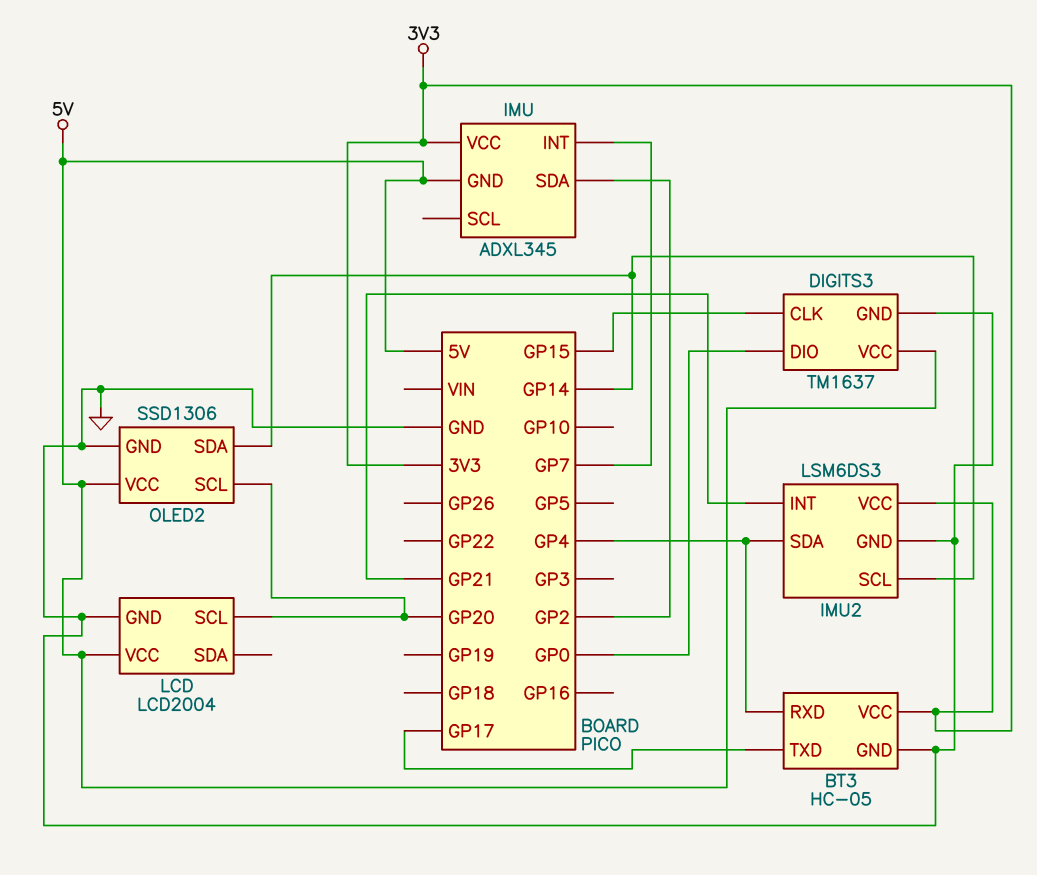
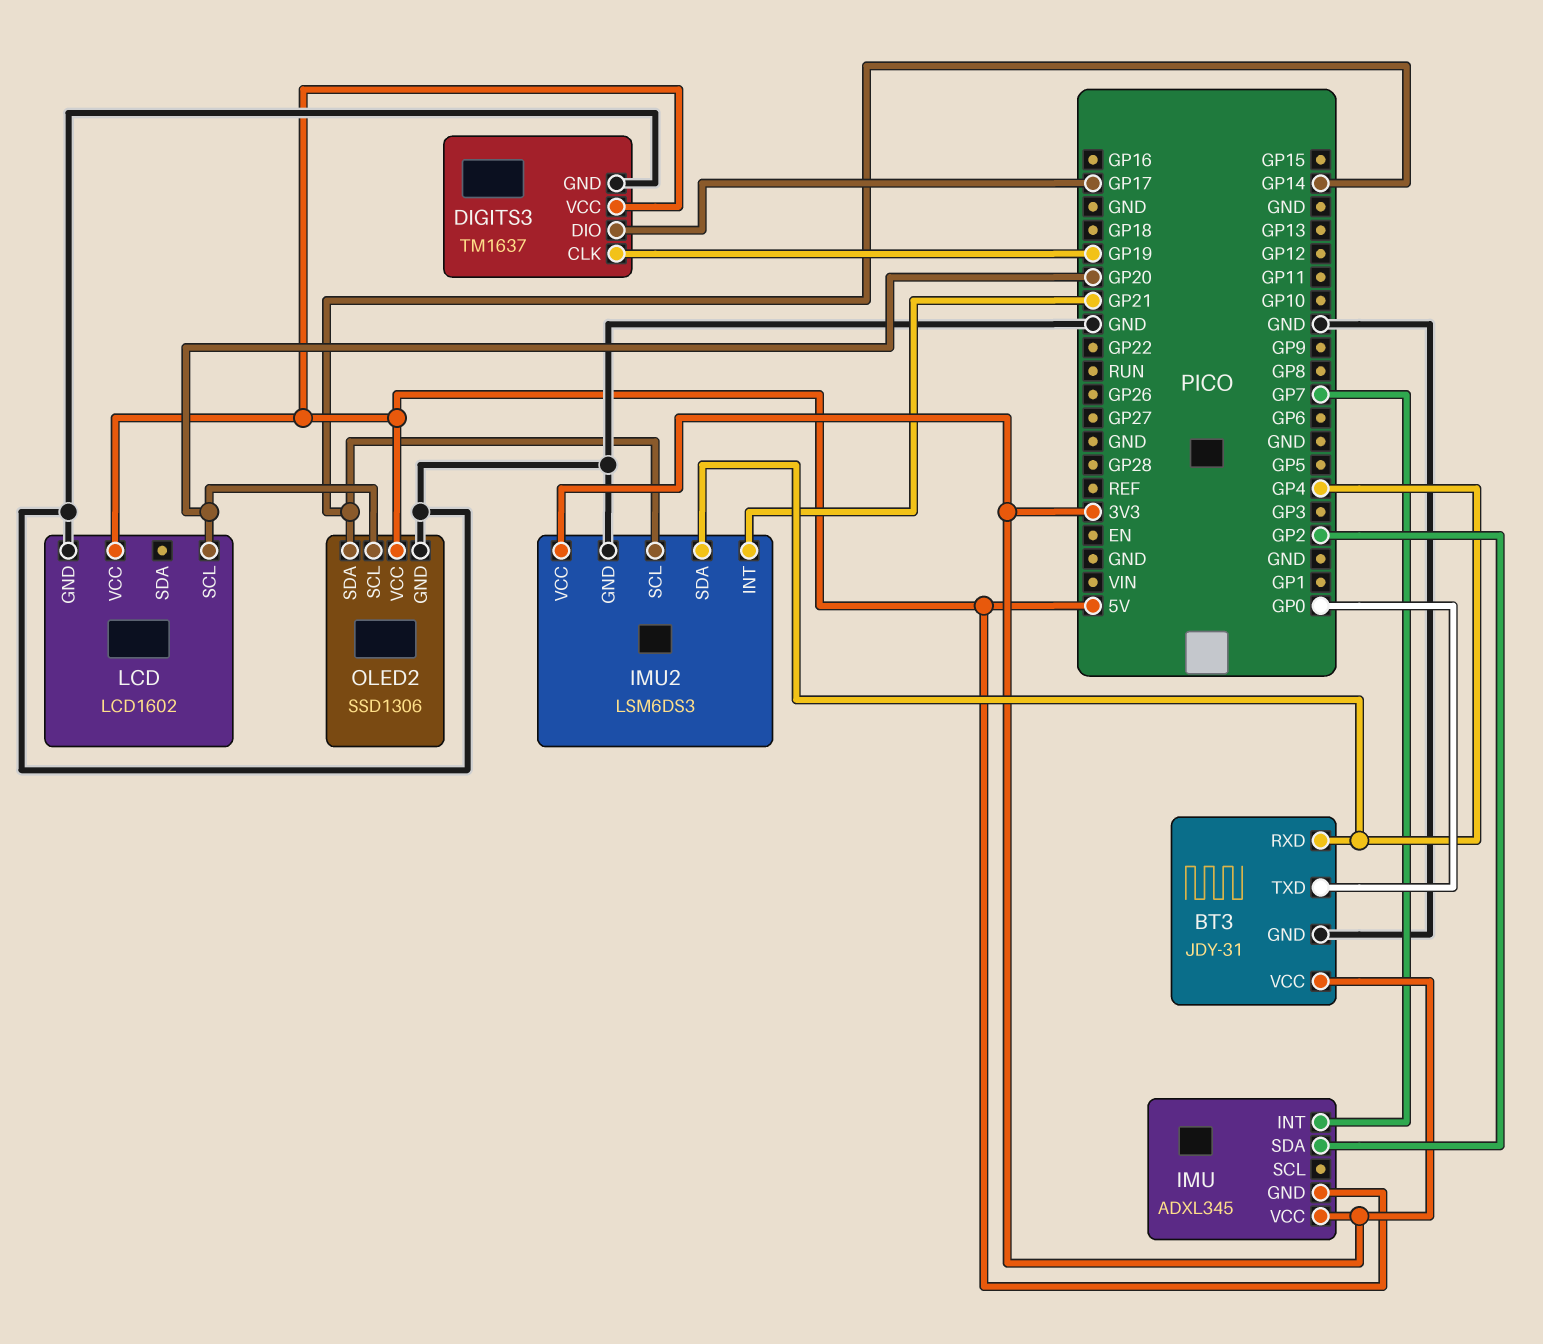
BT3: HC-05 -> JDY-31
BT3 pin TXD: GP17 -> GP0
DIGITS3 pin CLK: GP15 -> GP19
DIGITS3 pin DIO: GP0 -> GP17
LCD: LCD2004 -> LCD1602

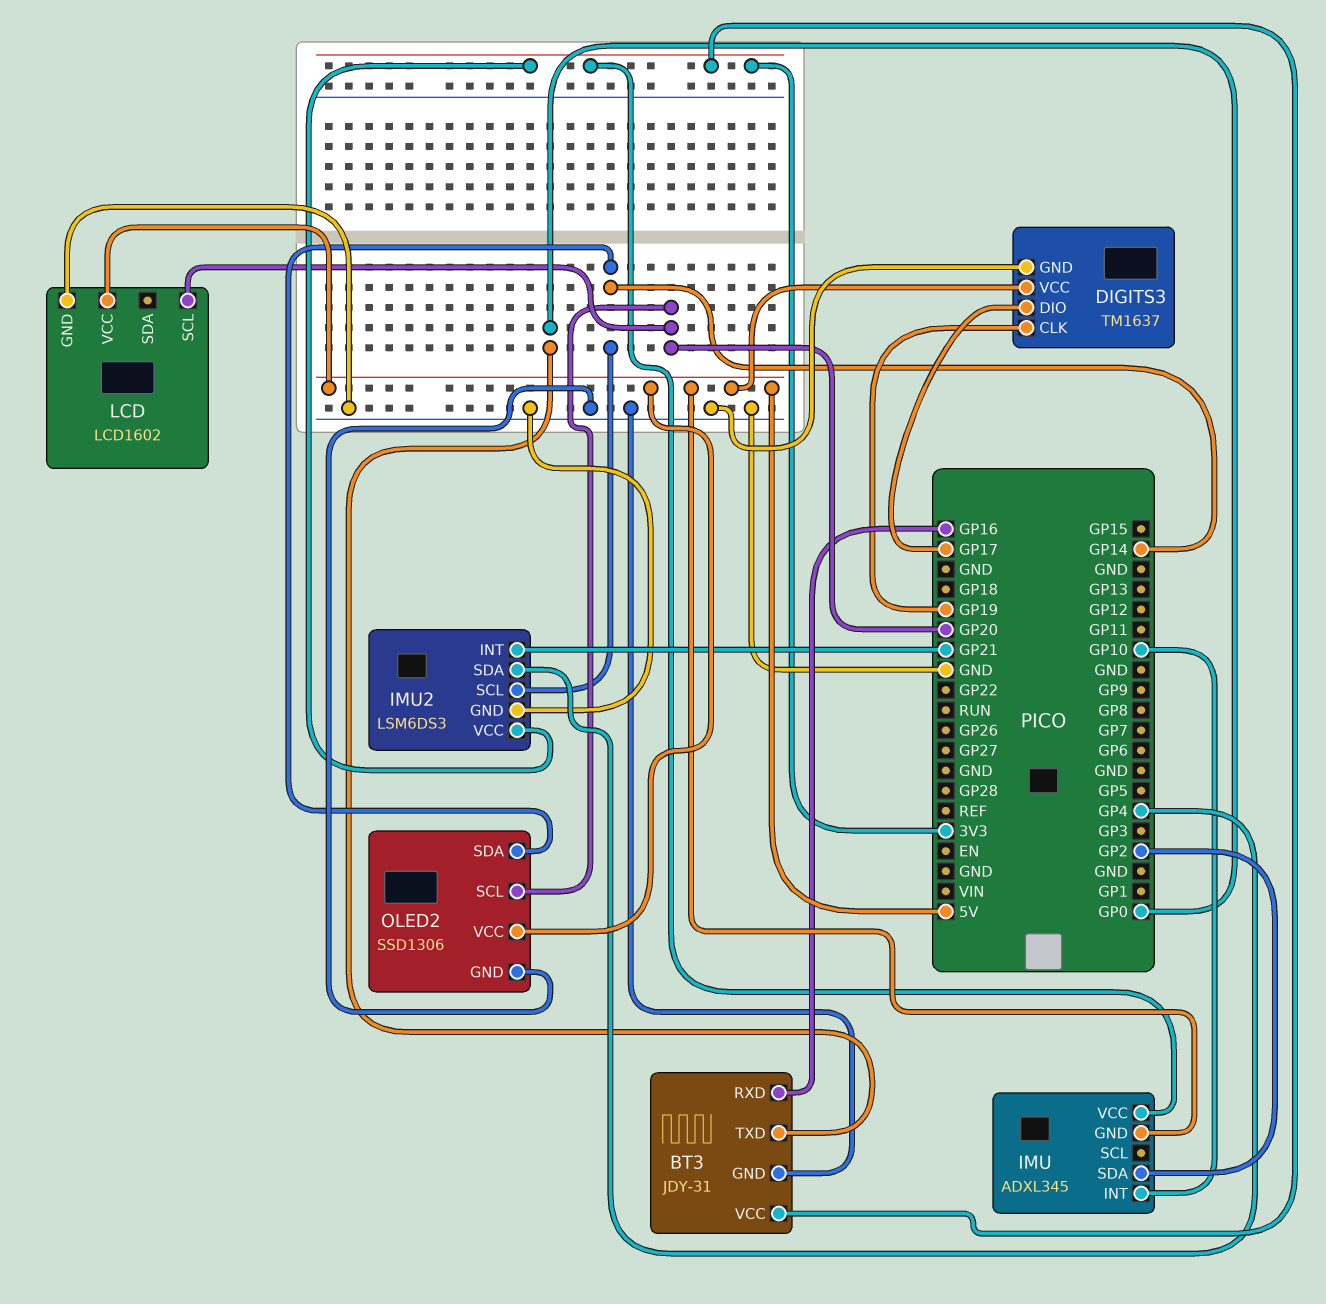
BT3 pin RXD: GP4 -> GP16
IMU pin INT: GP7 -> GP10

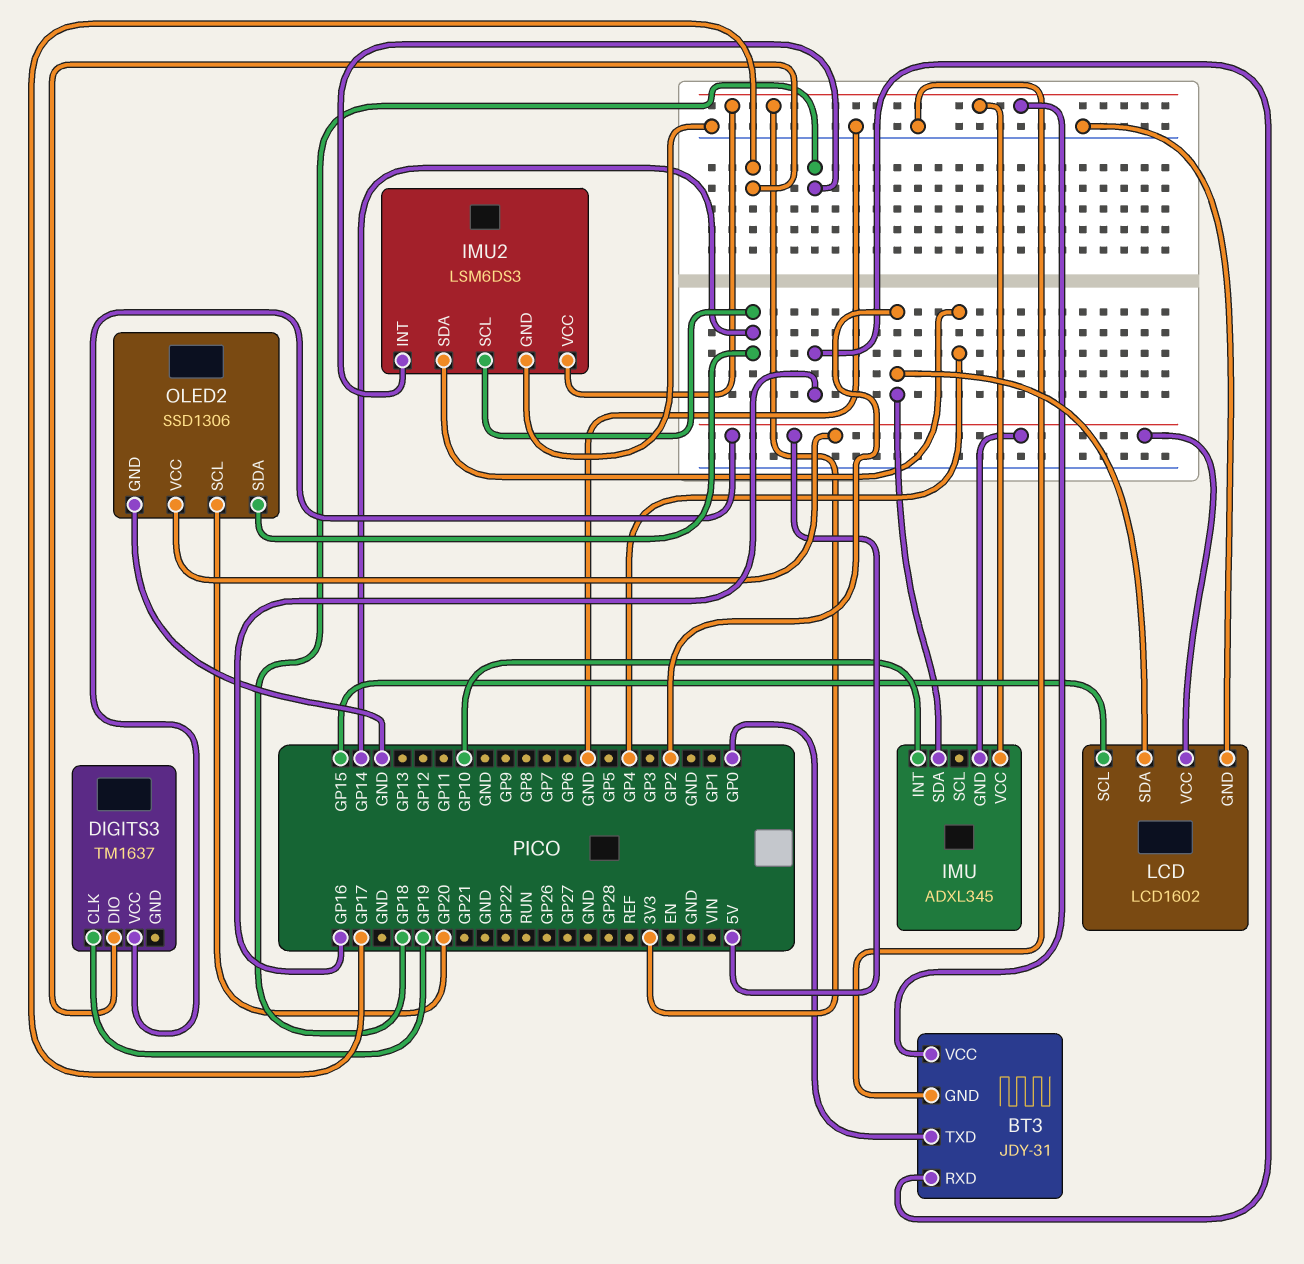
DIGITS3 pin GND: GND -> none
IMU2 pin INT: GP21 -> GP18
LCD pin SCL: GP20 -> GP15
LCD pin SDA: none -> GP2

